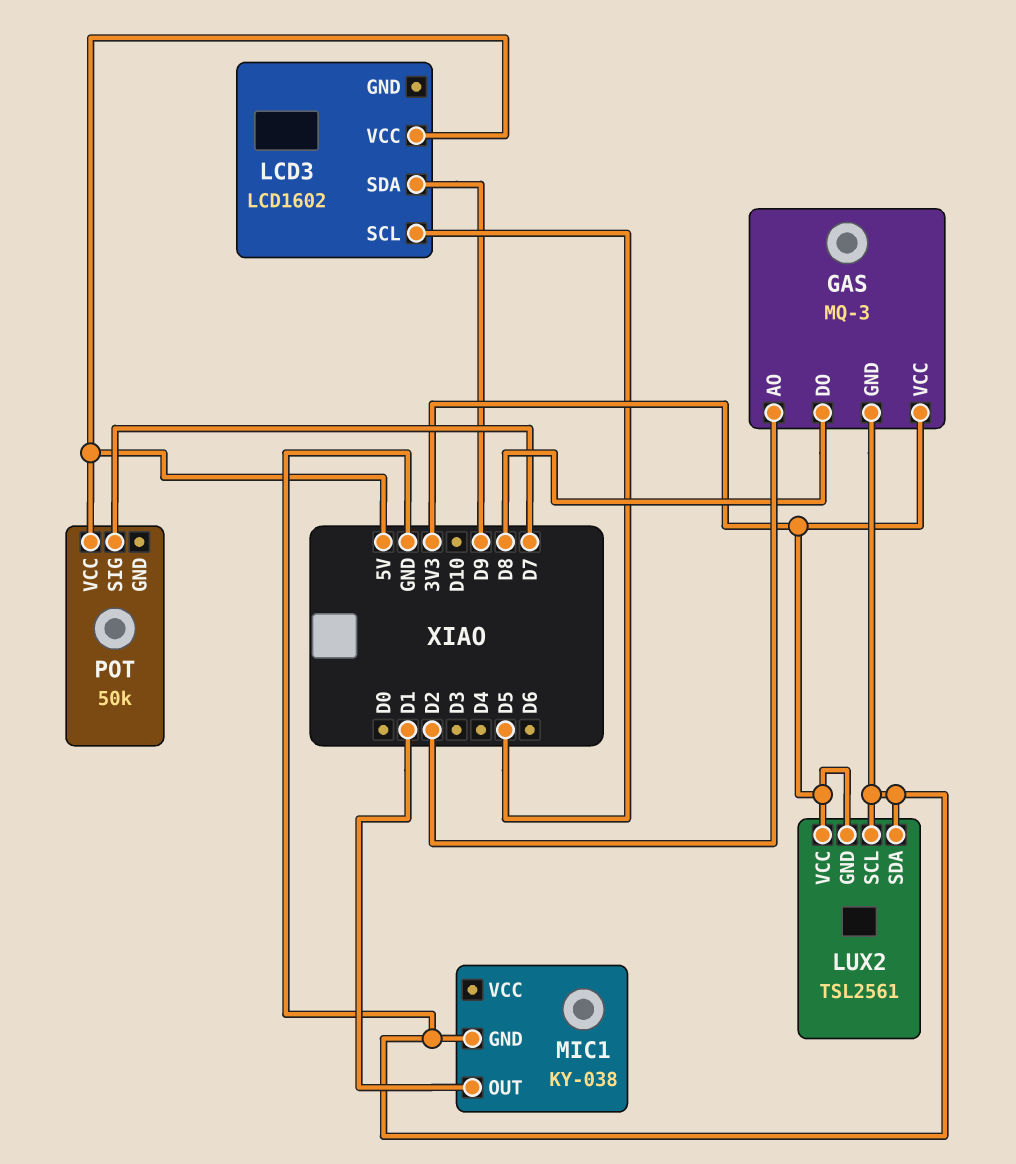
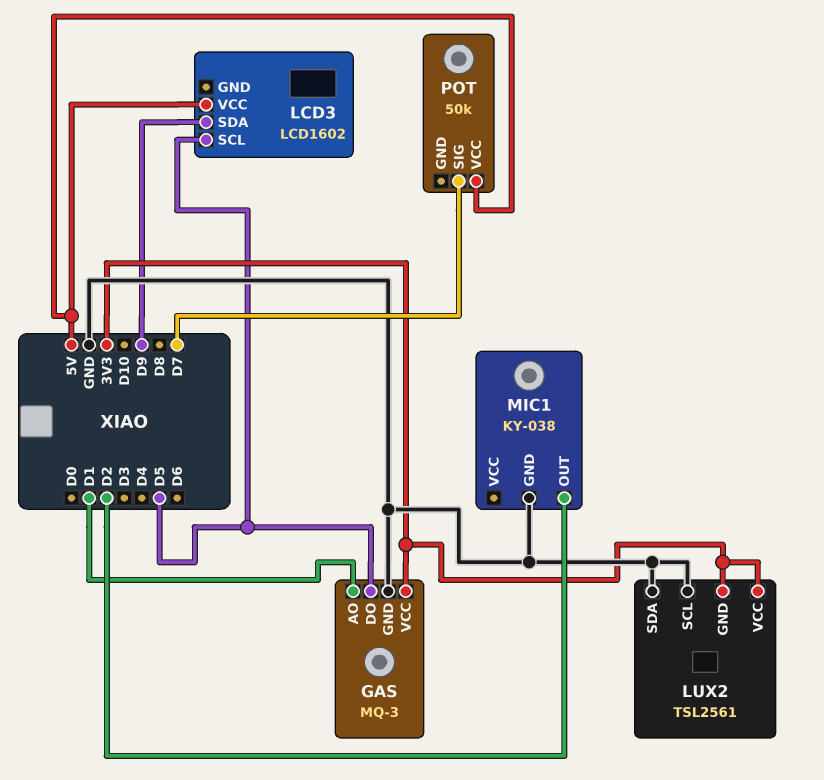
GAS pin AO: D2 -> D1
GAS pin DO: D8 -> D5
MIC1 pin OUT: D1 -> D2

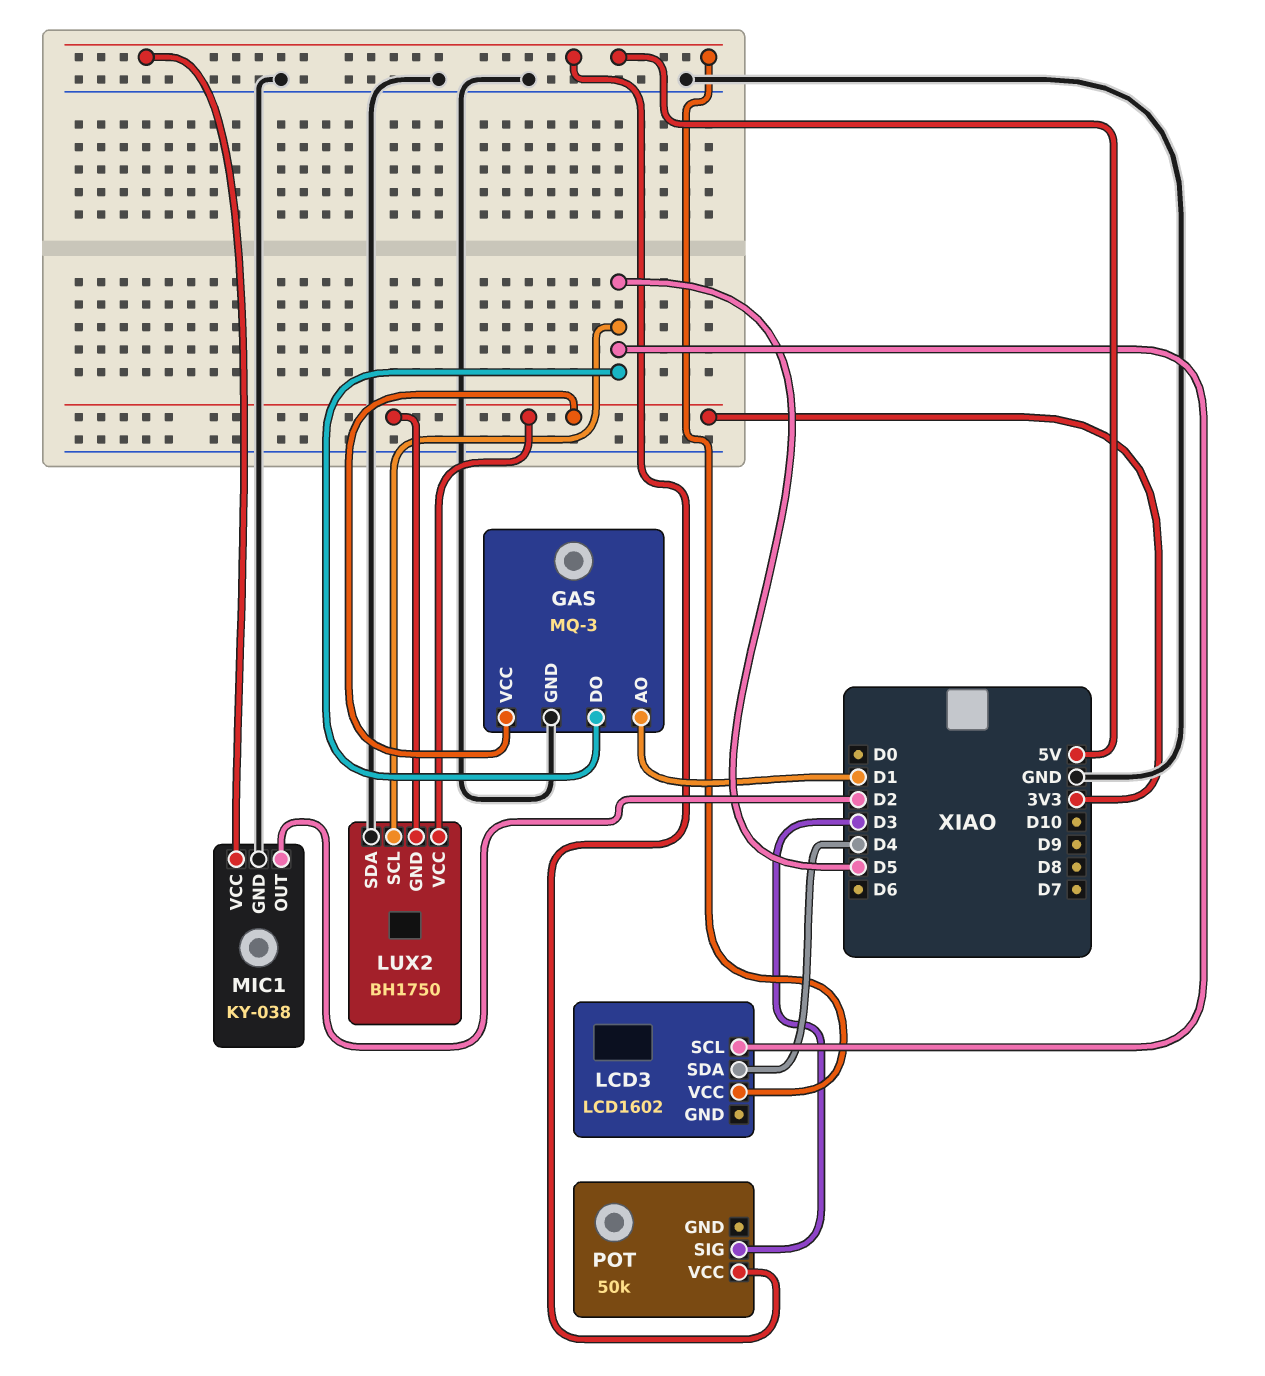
LCD3 pin SDA: D9 -> D4
LUX2: TSL2561 -> BH1750
LUX2 pin SCL: GND -> D5
MIC1 pin VCC: none -> 5V
POT pin SIG: D7 -> D3

